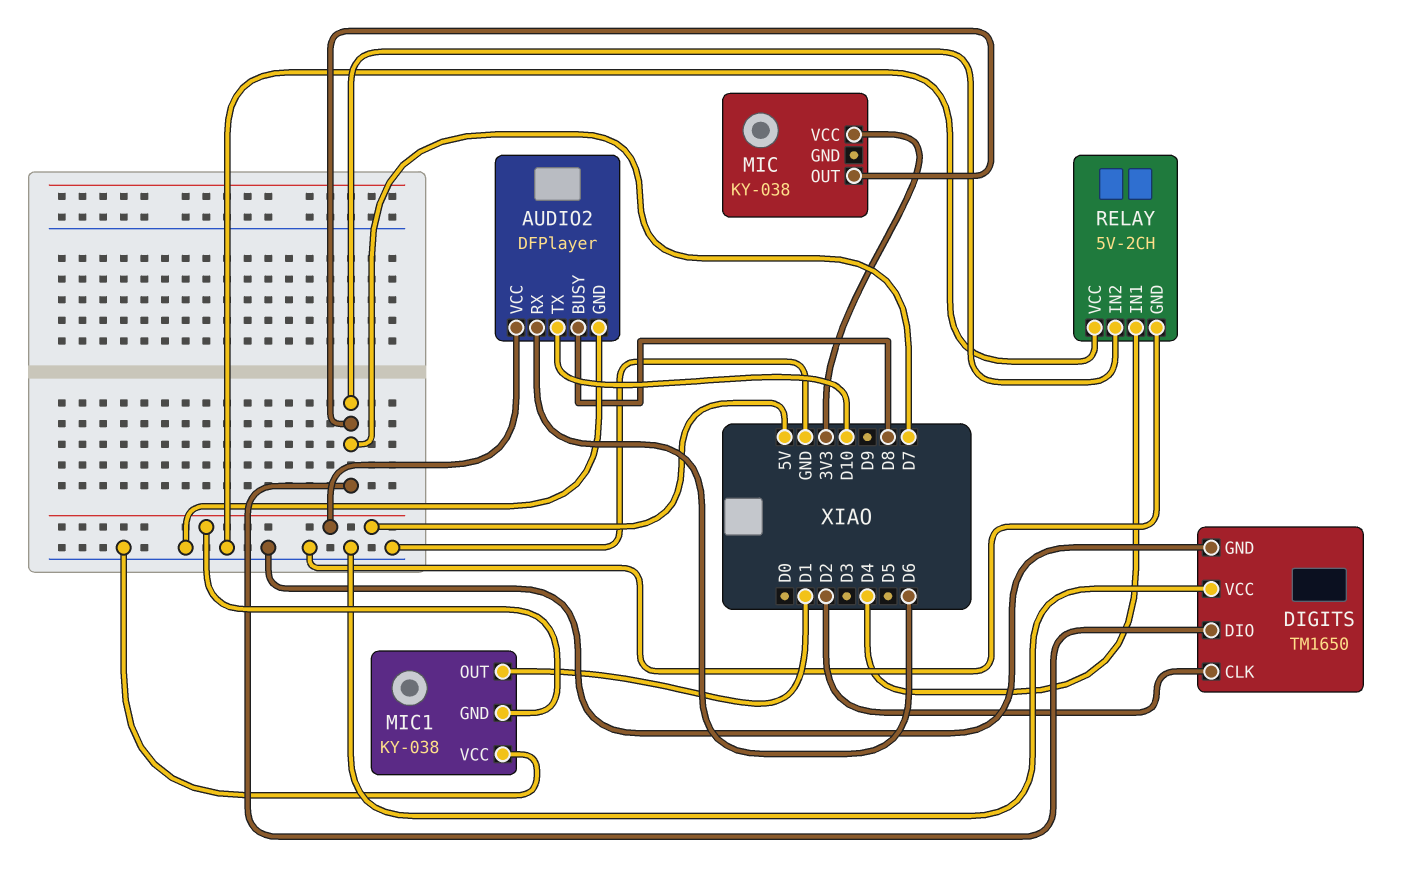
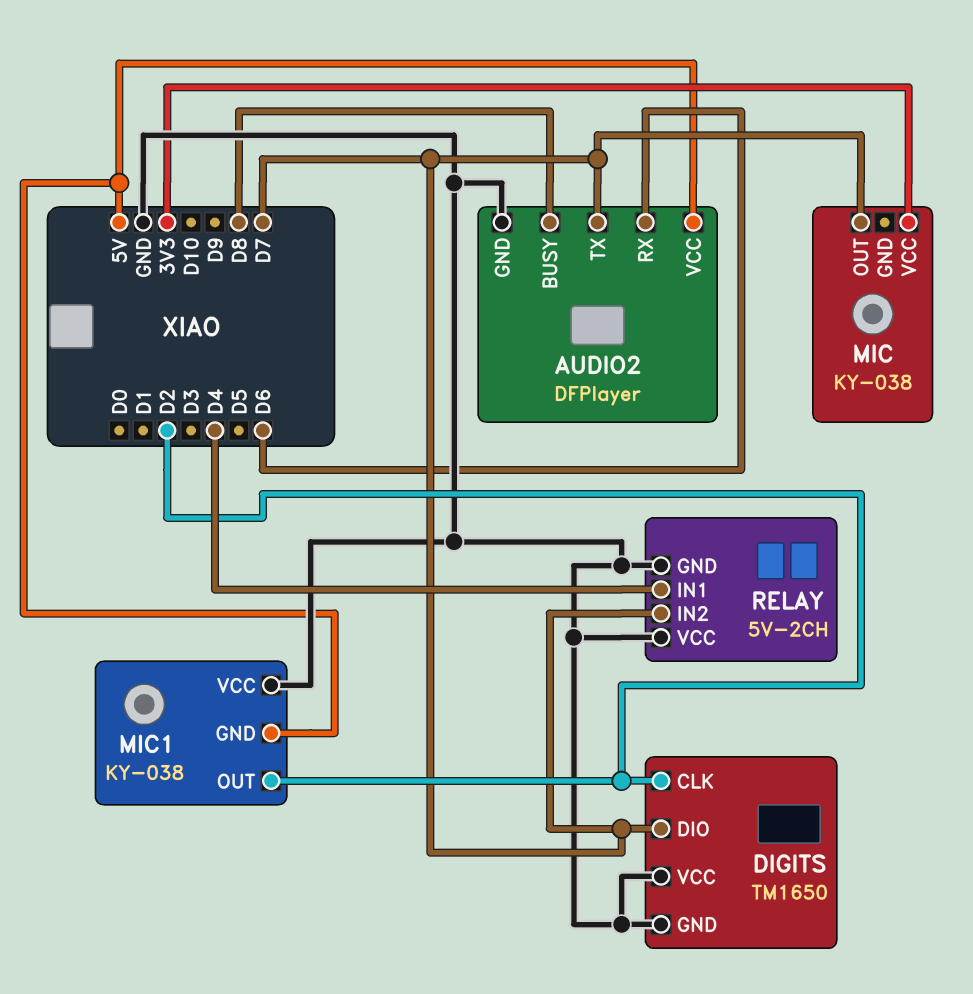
AUDIO2 pin TX: D10 -> D7
MIC1 pin OUT: D1 -> D2

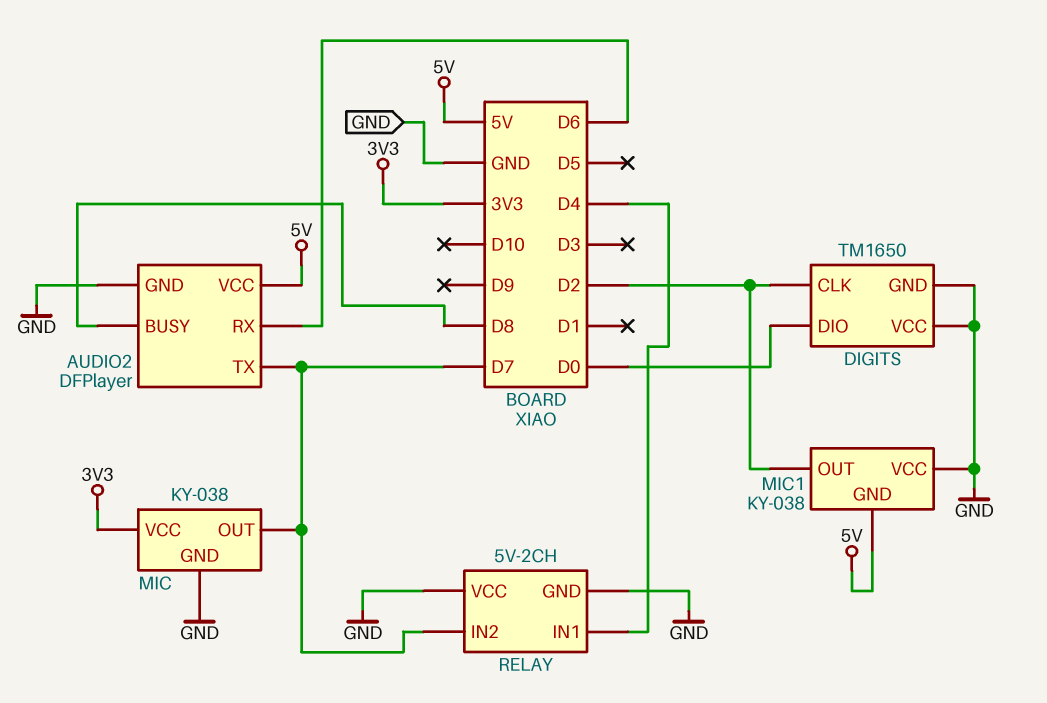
DIGITS pin DIO: D7 -> D0
MIC pin GND: none -> GND

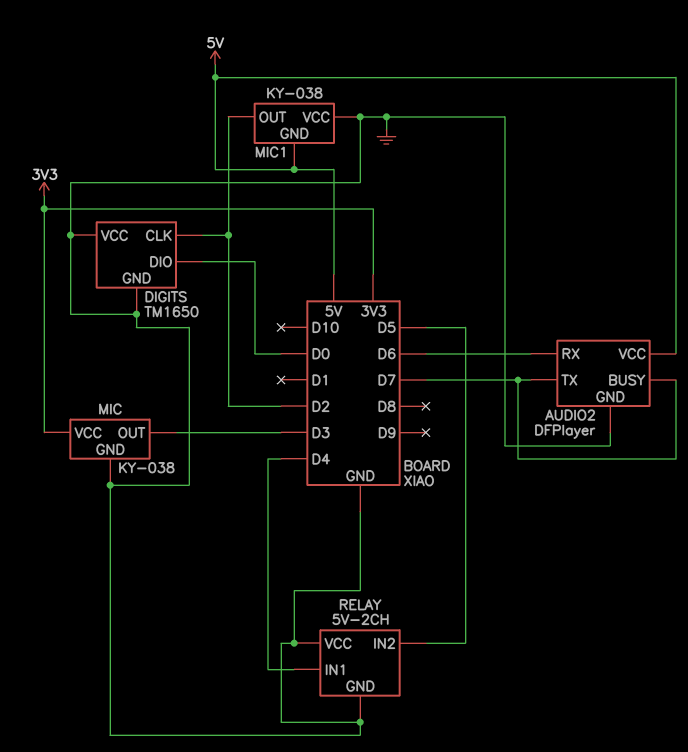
AUDIO2 pin BUSY: D8 -> D7
MIC pin OUT: D7 -> D3
RELAY pin IN2: D7 -> D5

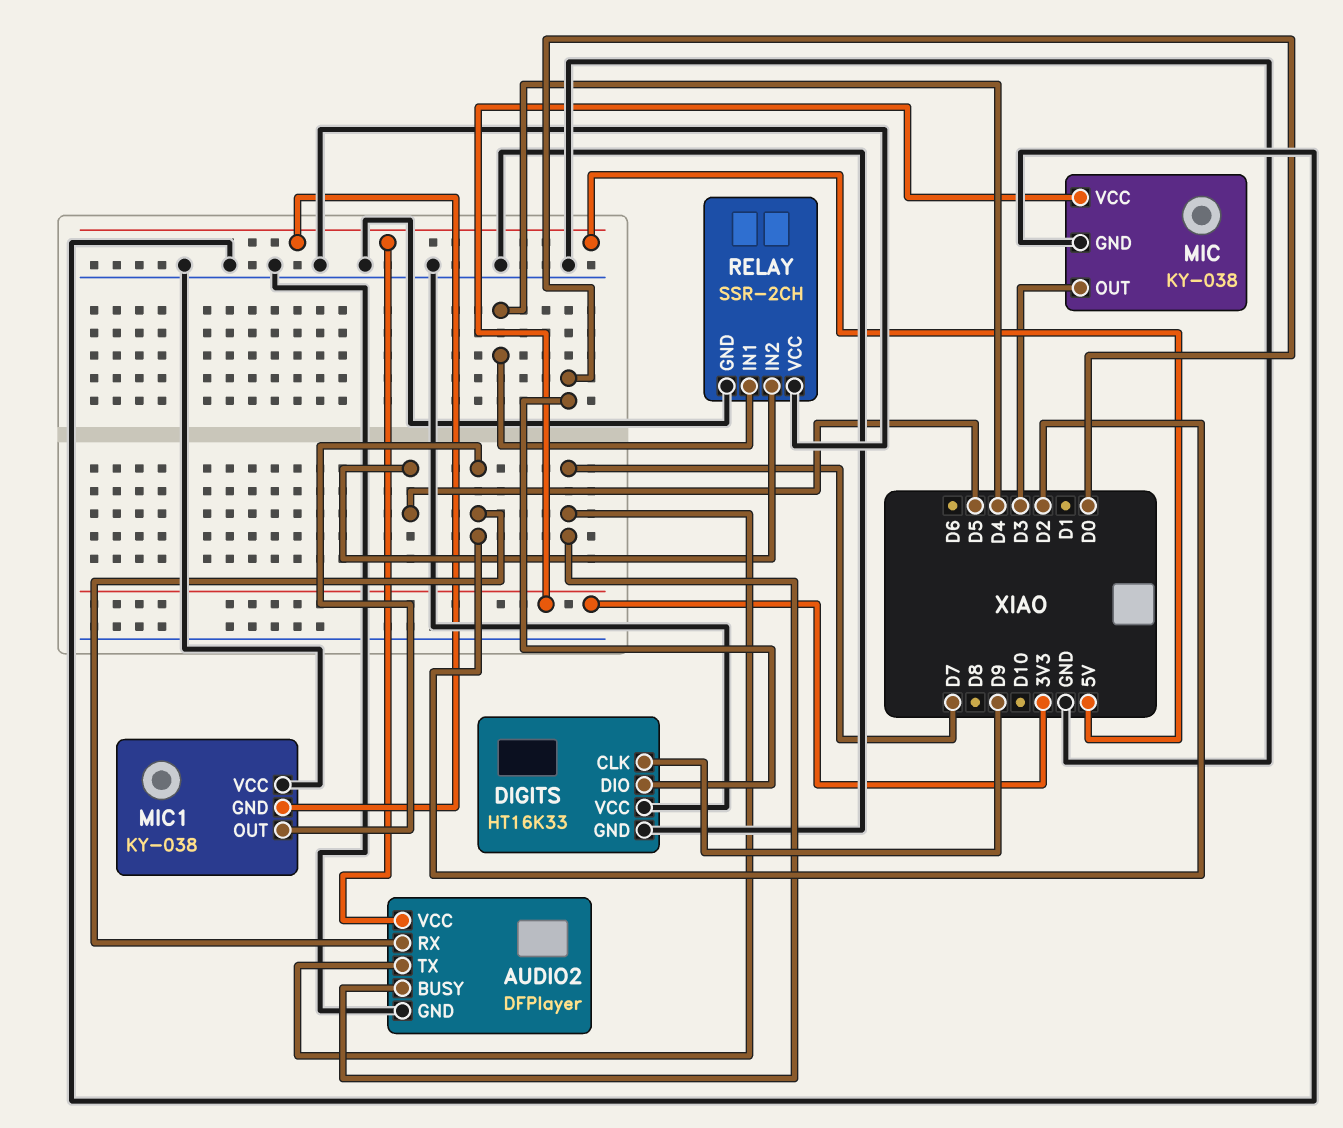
AUDIO2 pin RX: D6 -> D2
DIGITS: TM1650 -> HT16K33
DIGITS pin CLK: D2 -> D9
RELAY: 5V-2CH -> SSR-2CH

